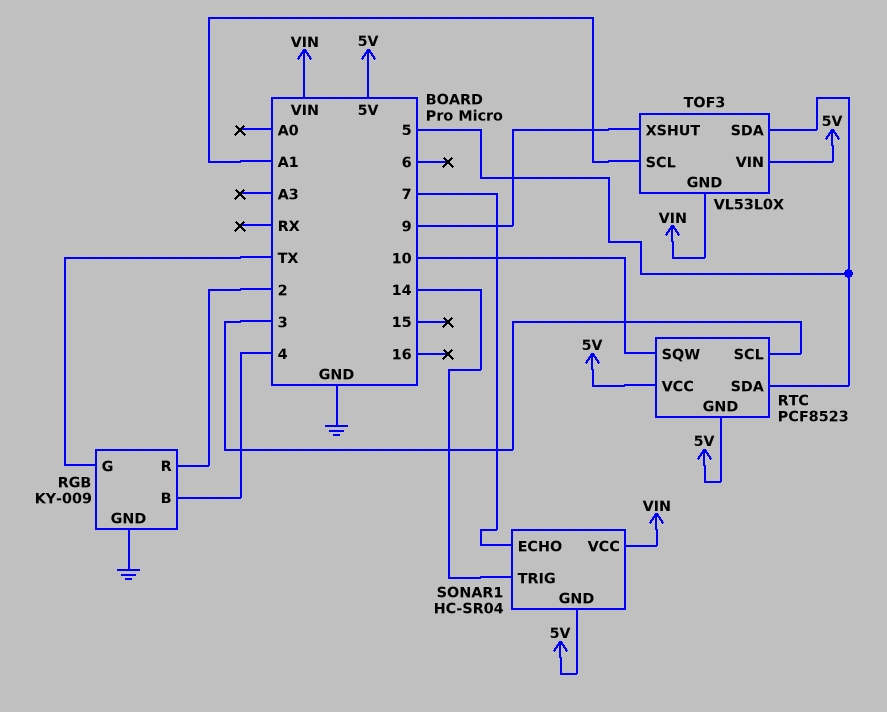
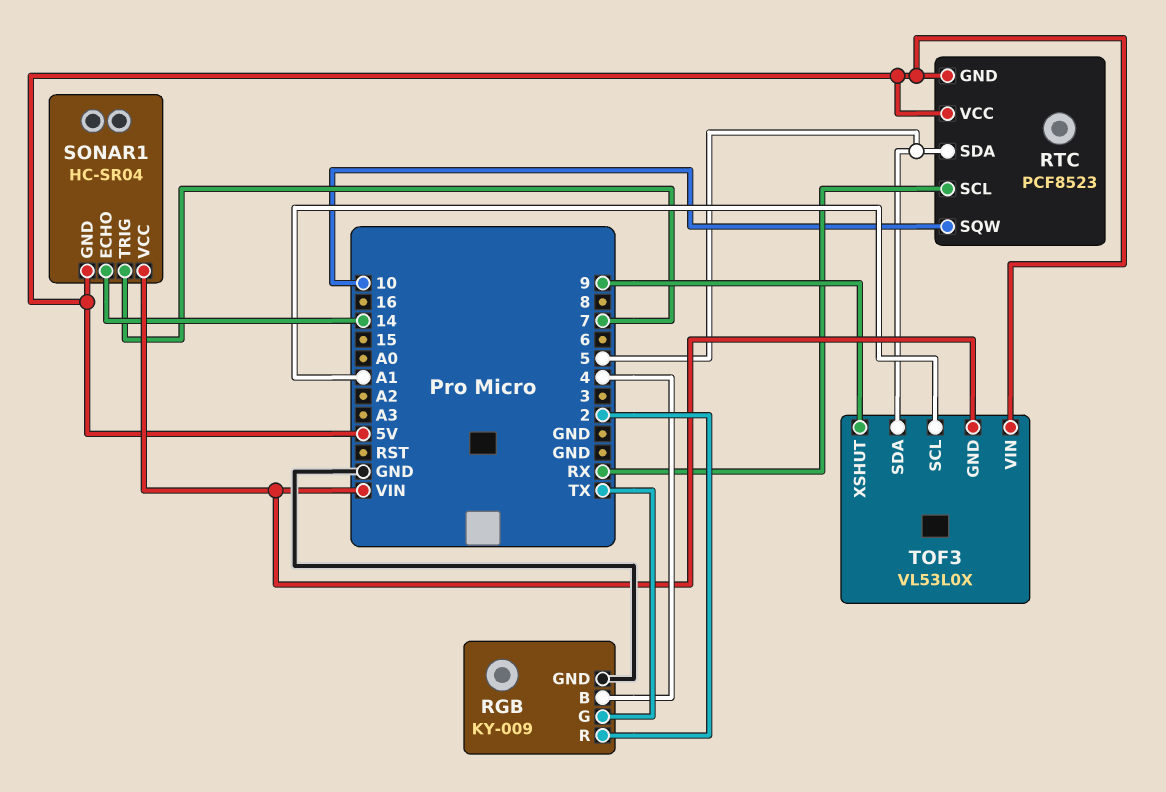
RTC pin SCL: 3 -> RX
SONAR1 pin ECHO: 7 -> 14
SONAR1 pin TRIG: 14 -> 7

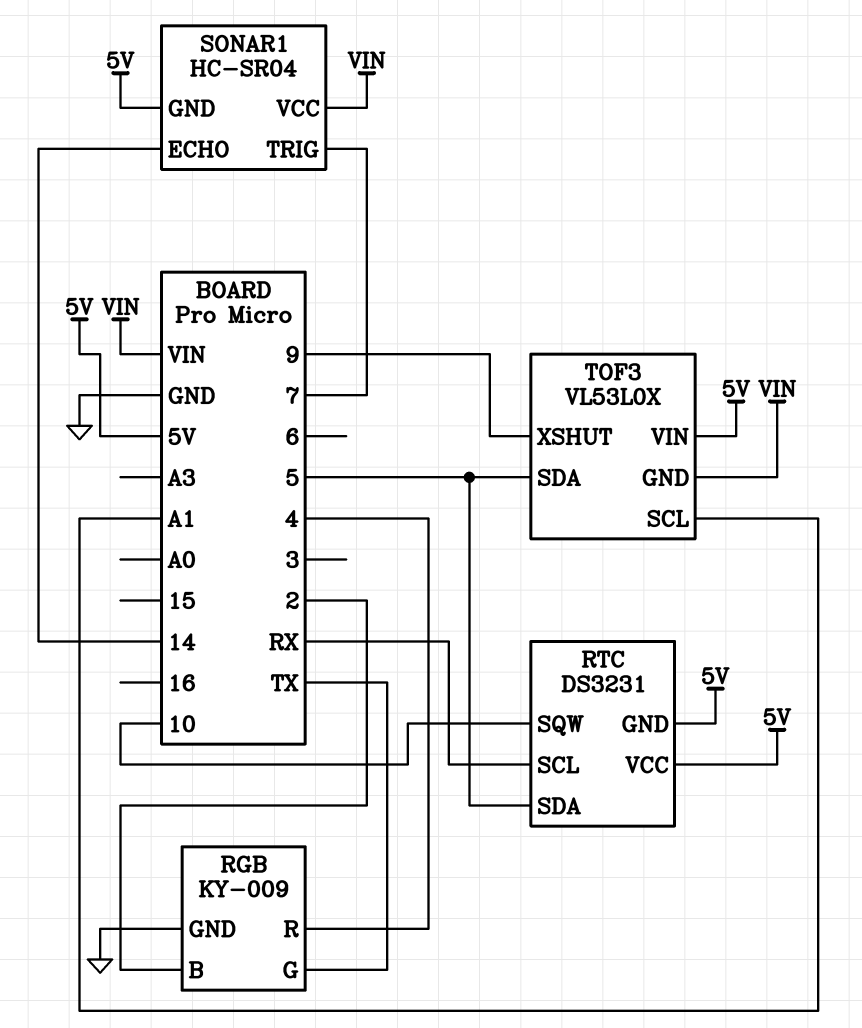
RGB pin B: 4 -> 2
RGB pin R: 2 -> 4
RTC: PCF8523 -> DS3231

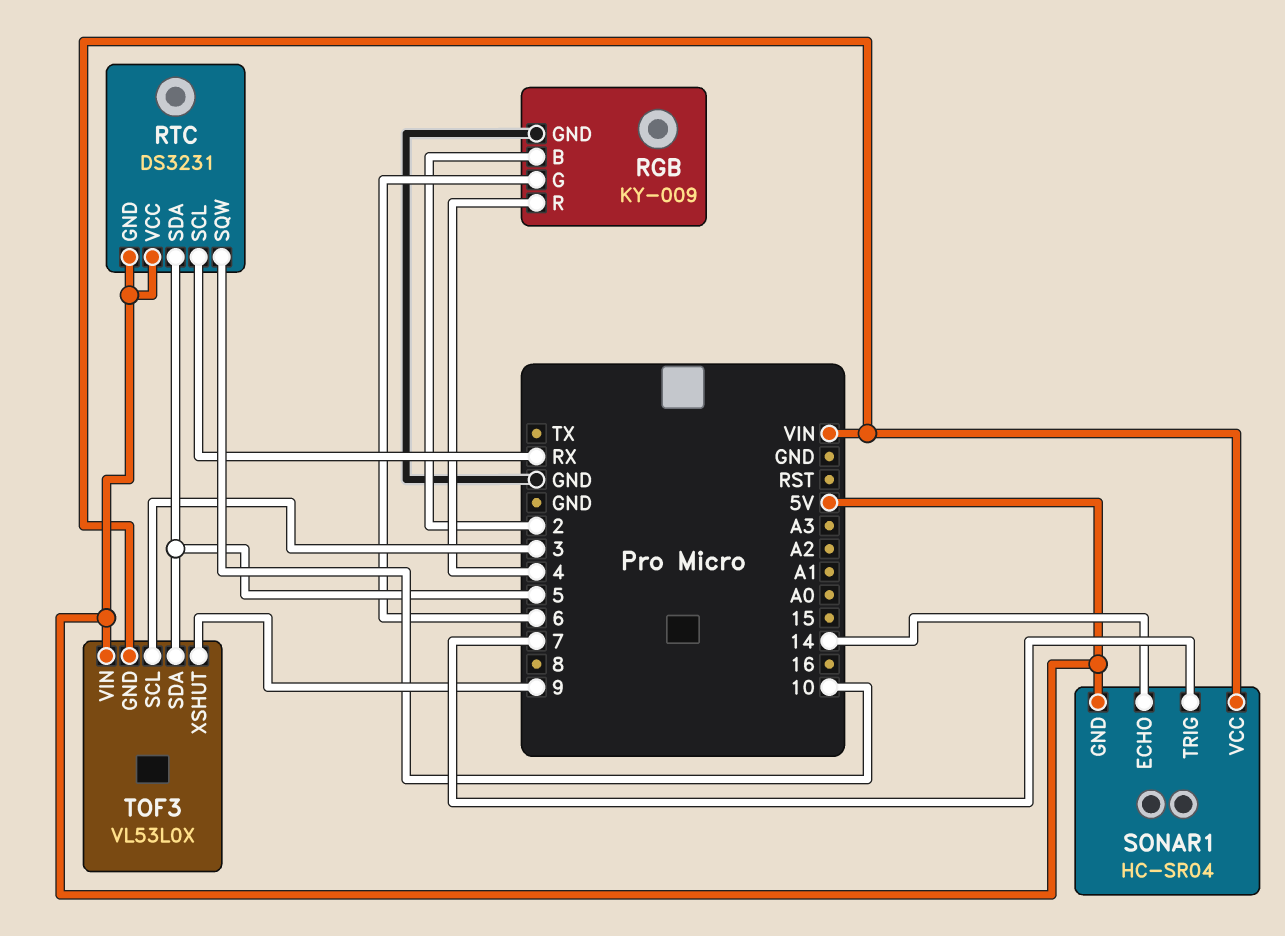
RGB pin G: TX -> 6
TOF3 pin SCL: A1 -> 3

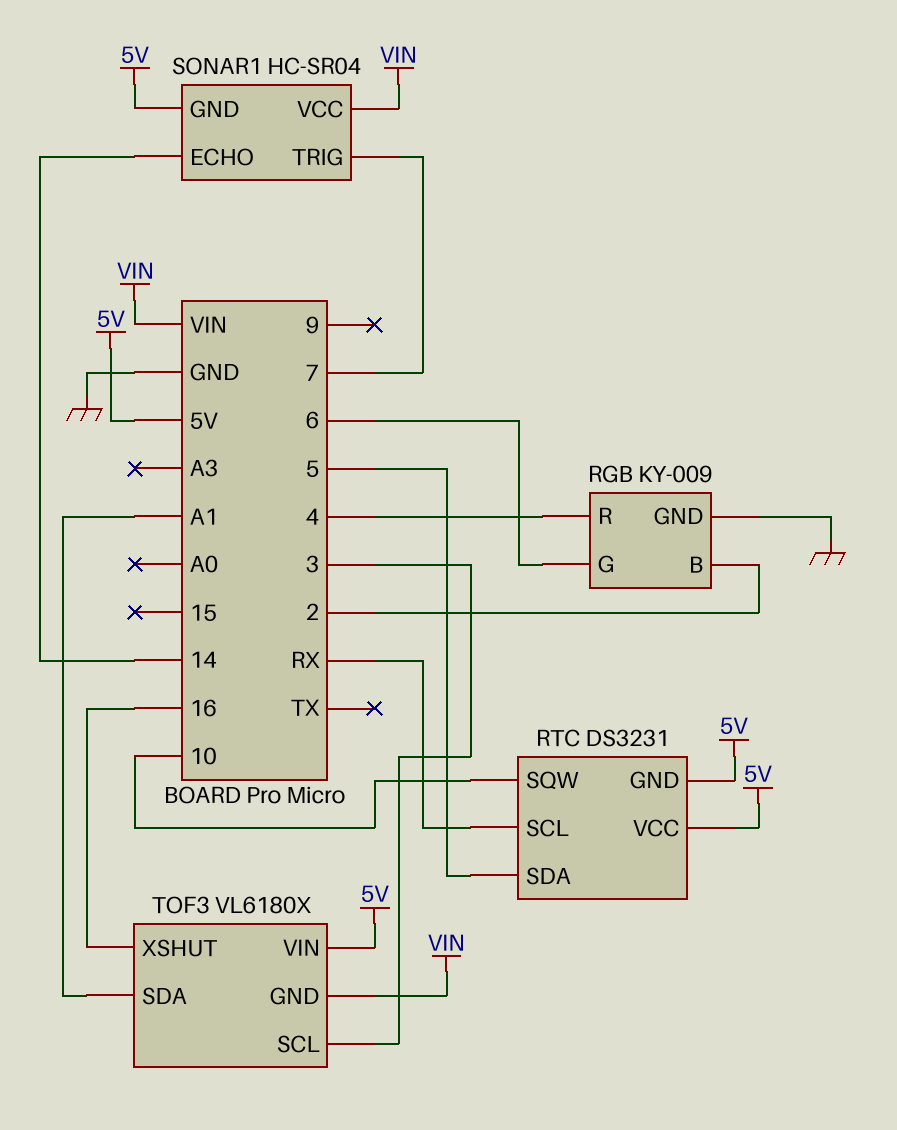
TOF3: VL53L0X -> VL6180X
TOF3 pin SDA: 5 -> A1
TOF3 pin XSHUT: 9 -> 16

